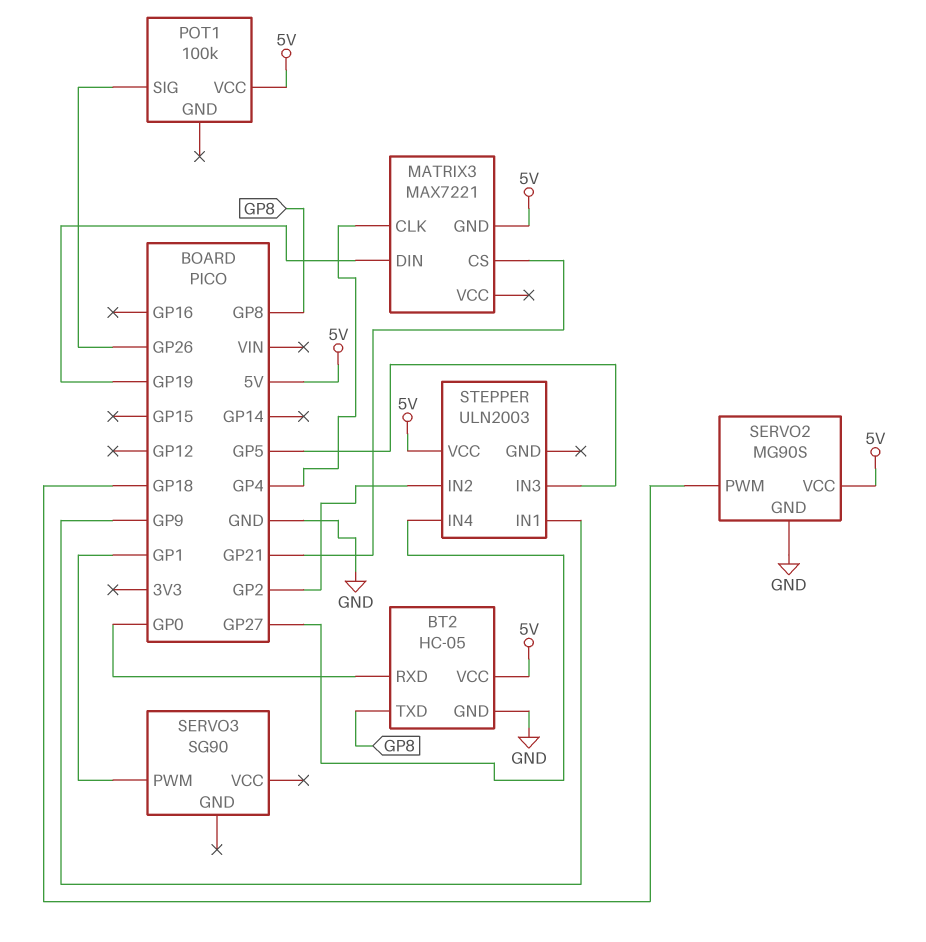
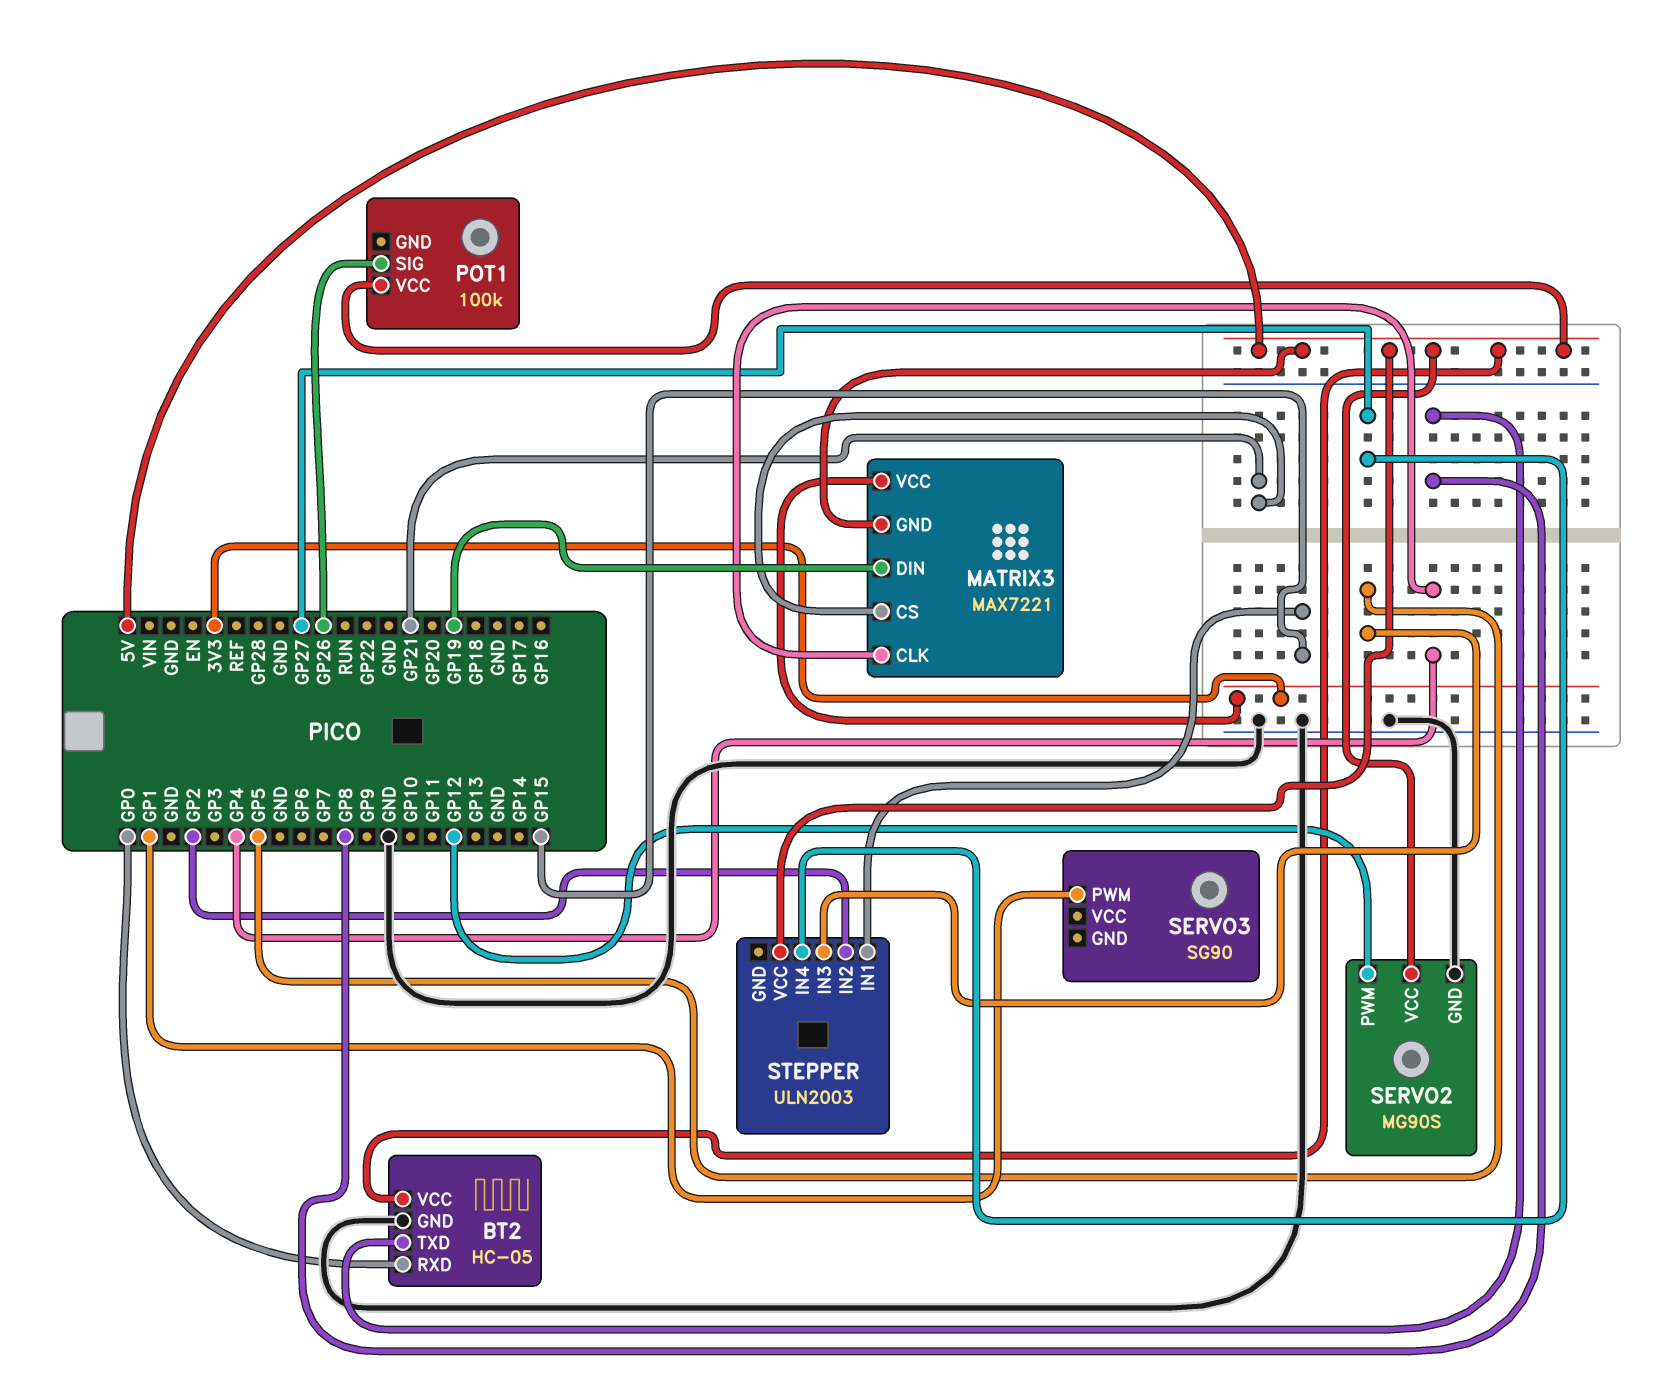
MATRIX3 pin VCC: none -> 3V3
SERVO2 pin PWM: GP18 -> GP12
STEPPER pin IN1: GP9 -> GP15

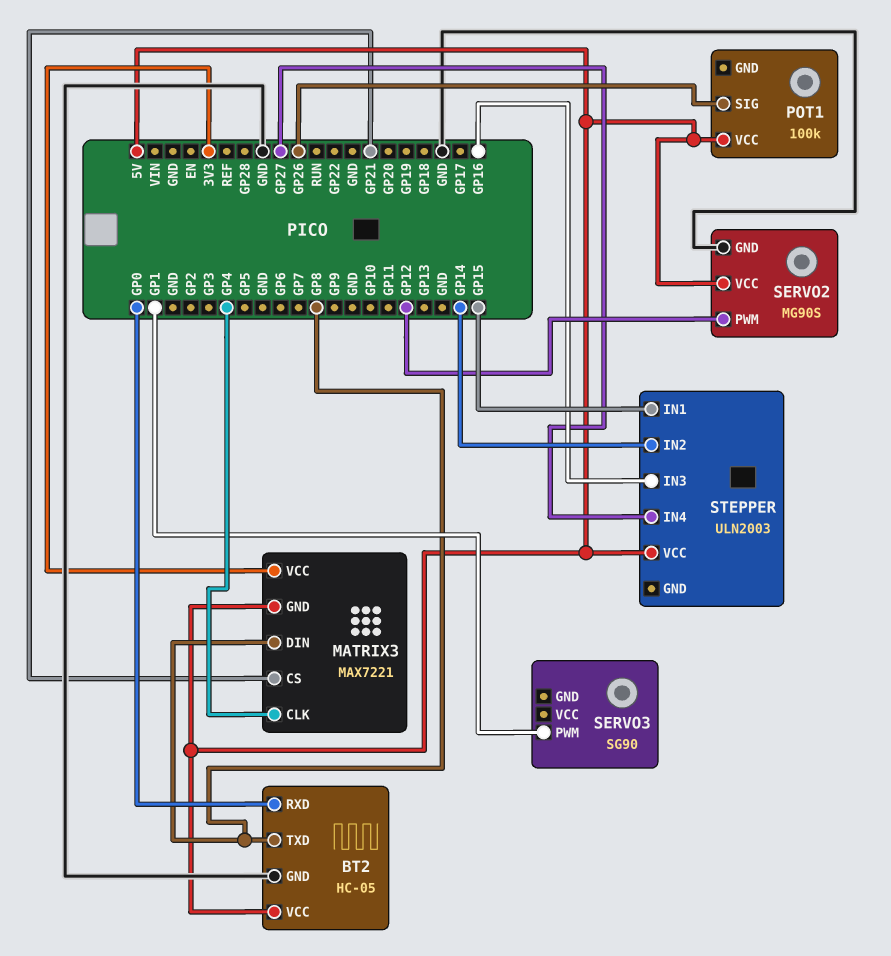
MATRIX3 pin DIN: GP19 -> GP8
STEPPER pin IN2: GP2 -> GP14
STEPPER pin IN3: GP5 -> GP16

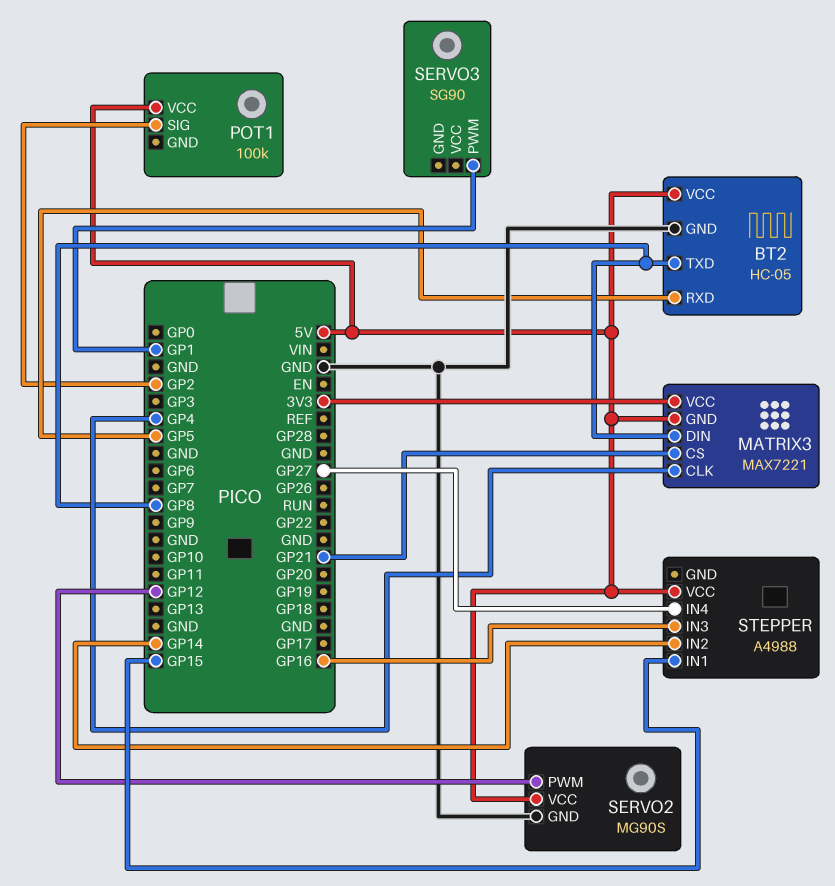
BT2 pin RXD: GP0 -> GP5
POT1 pin SIG: GP26 -> GP2
STEPPER: ULN2003 -> A4988

